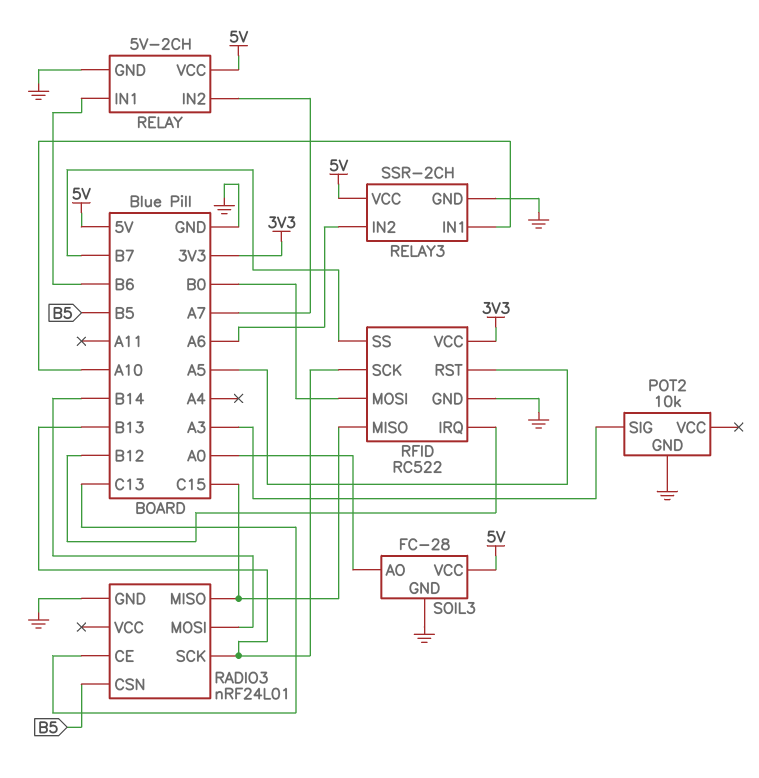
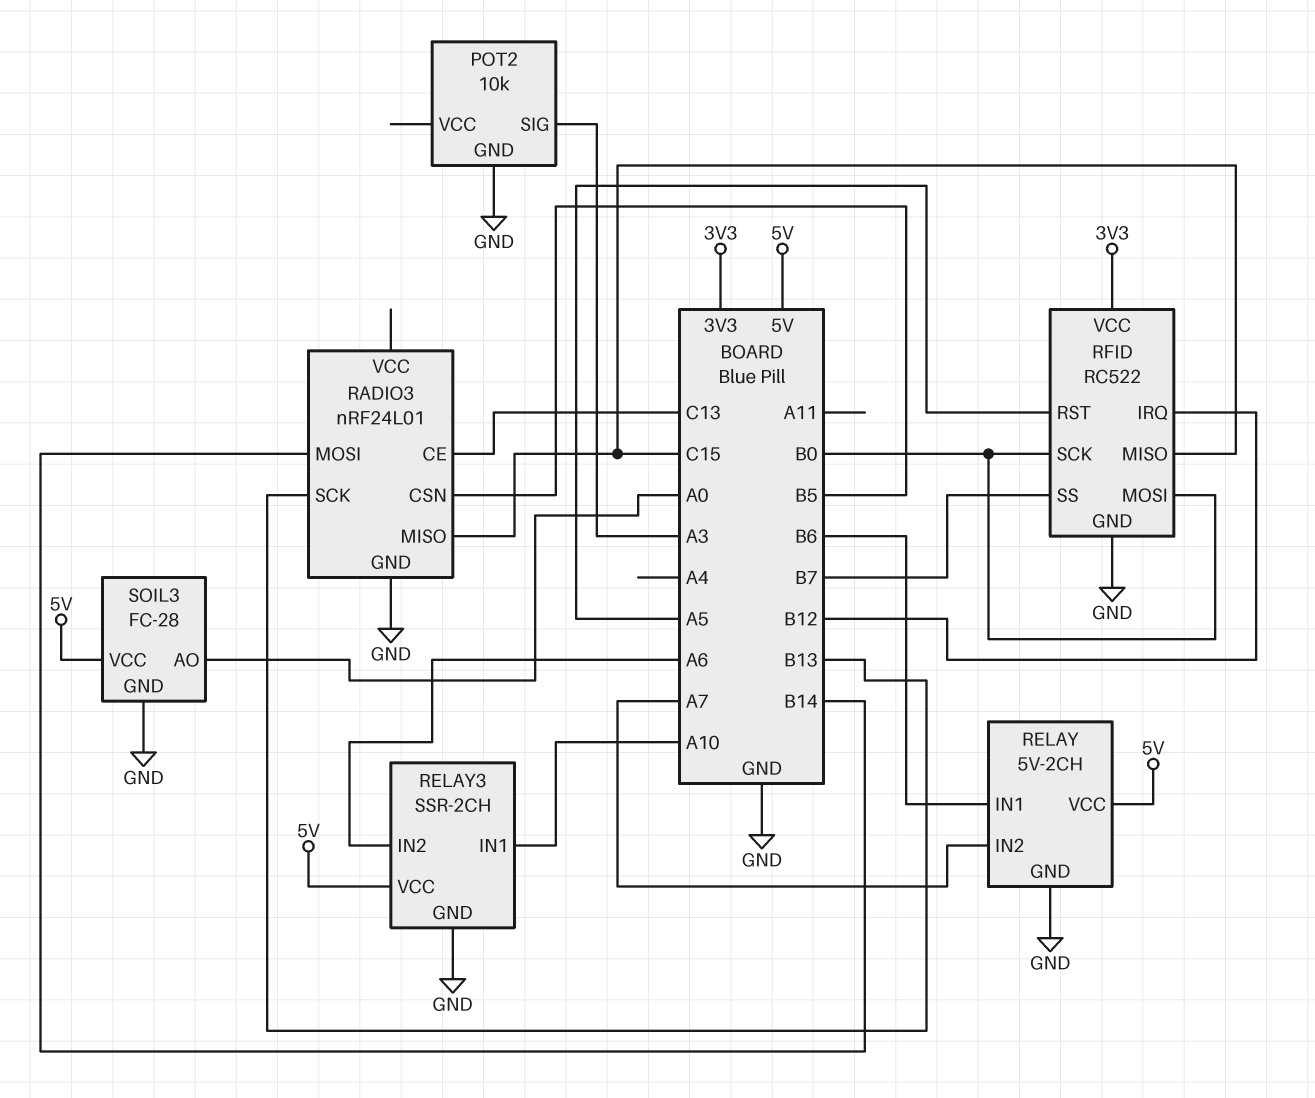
RFID pin SCK: B13 -> B0

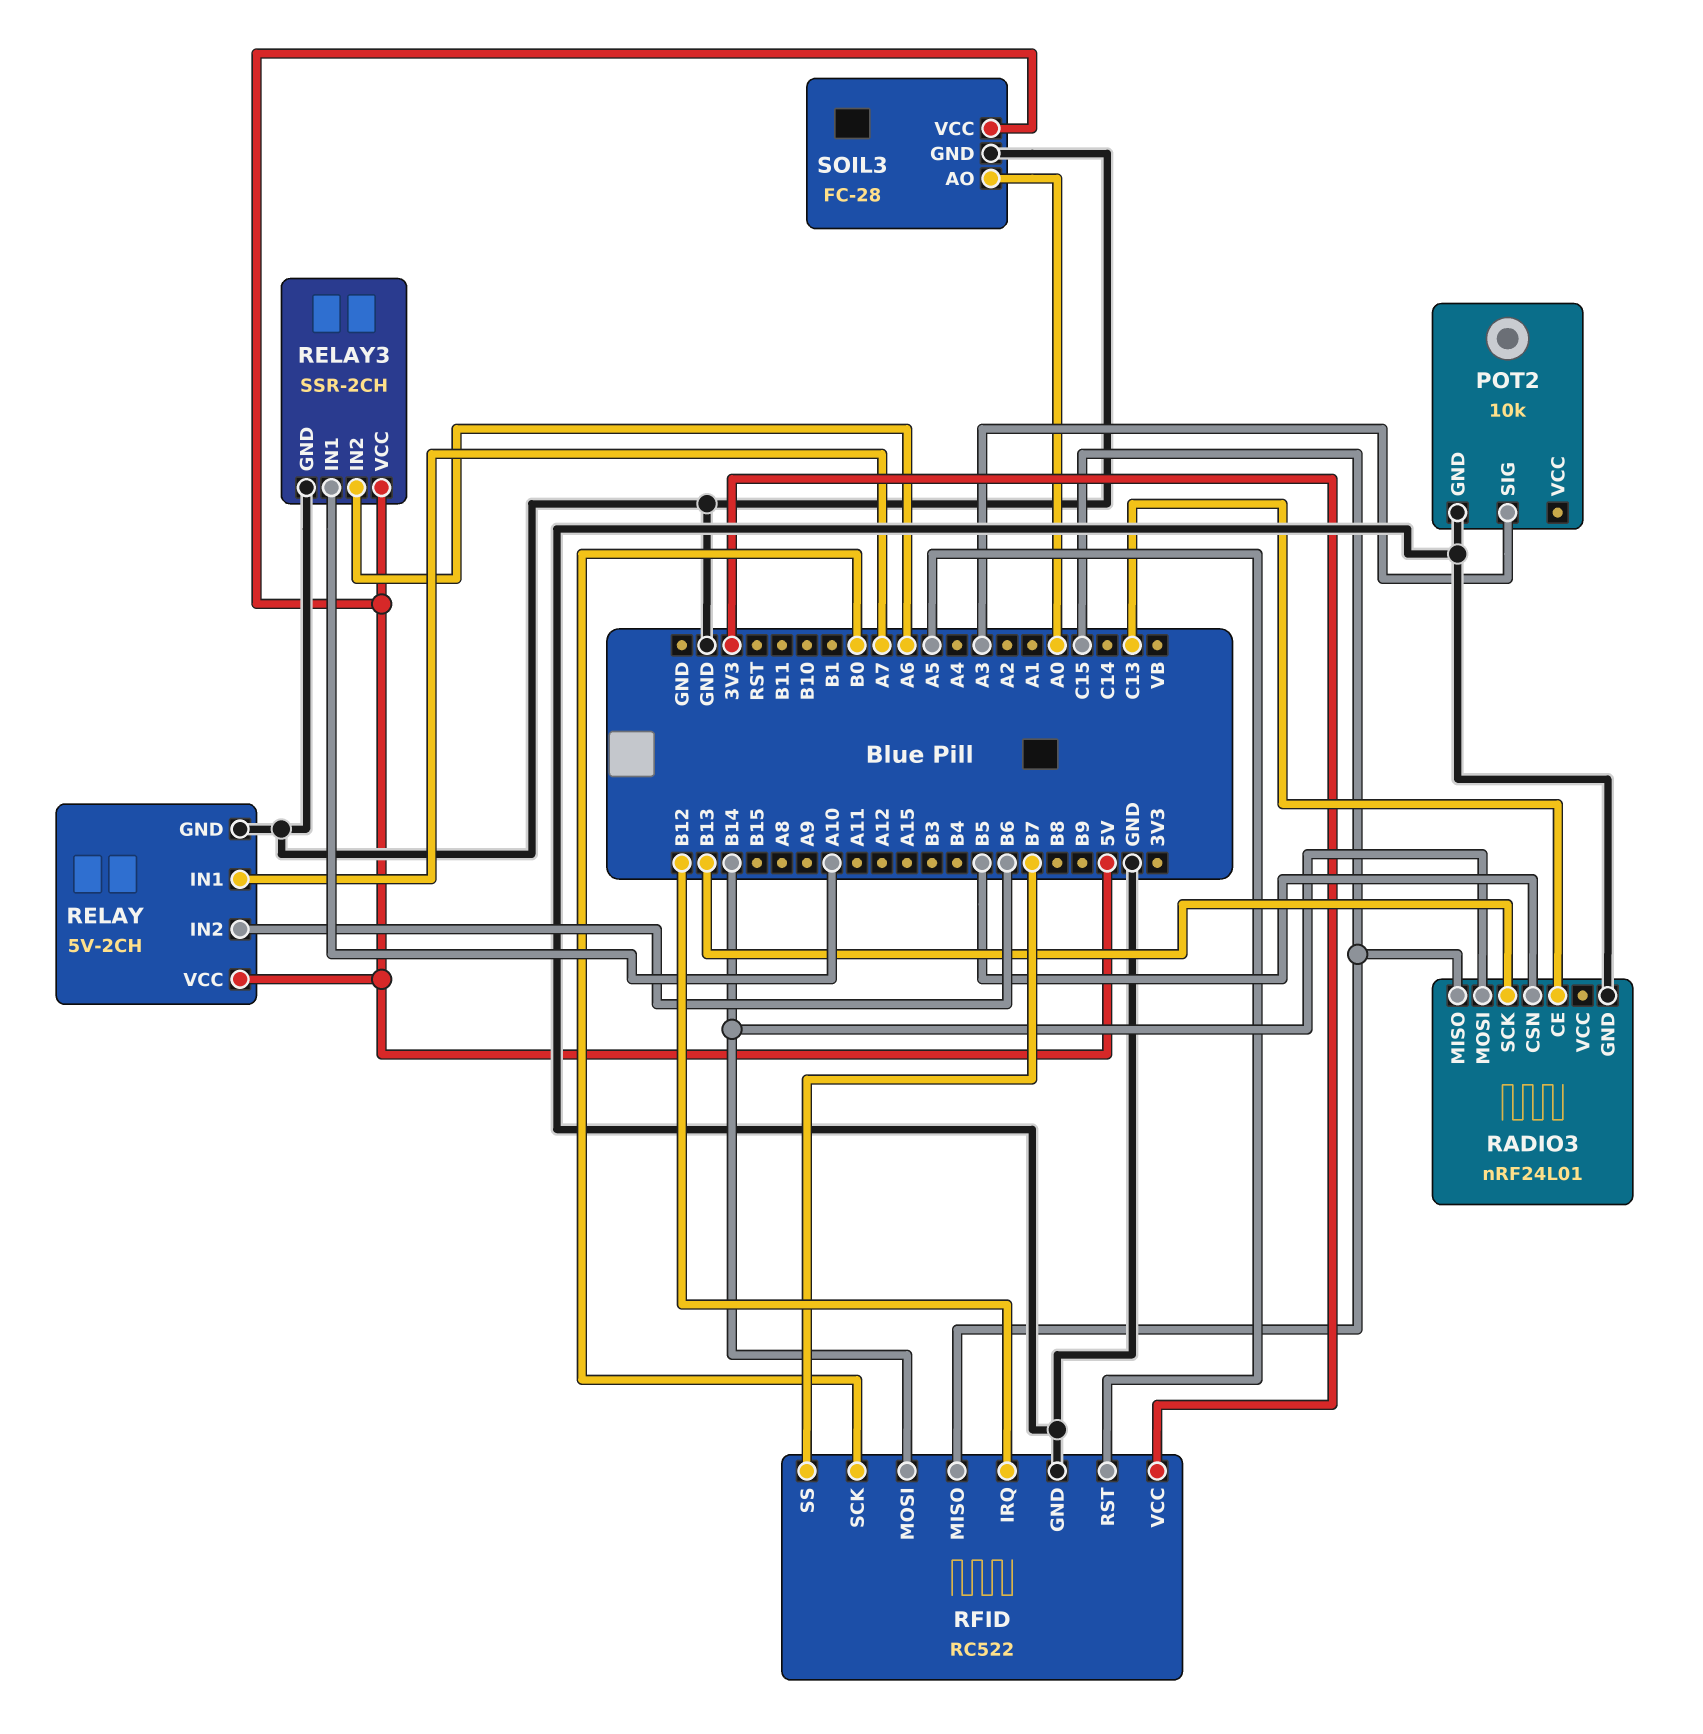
RELAY pin IN1: B6 -> A7
RELAY pin IN2: A7 -> B6
RFID pin MOSI: B0 -> B14

